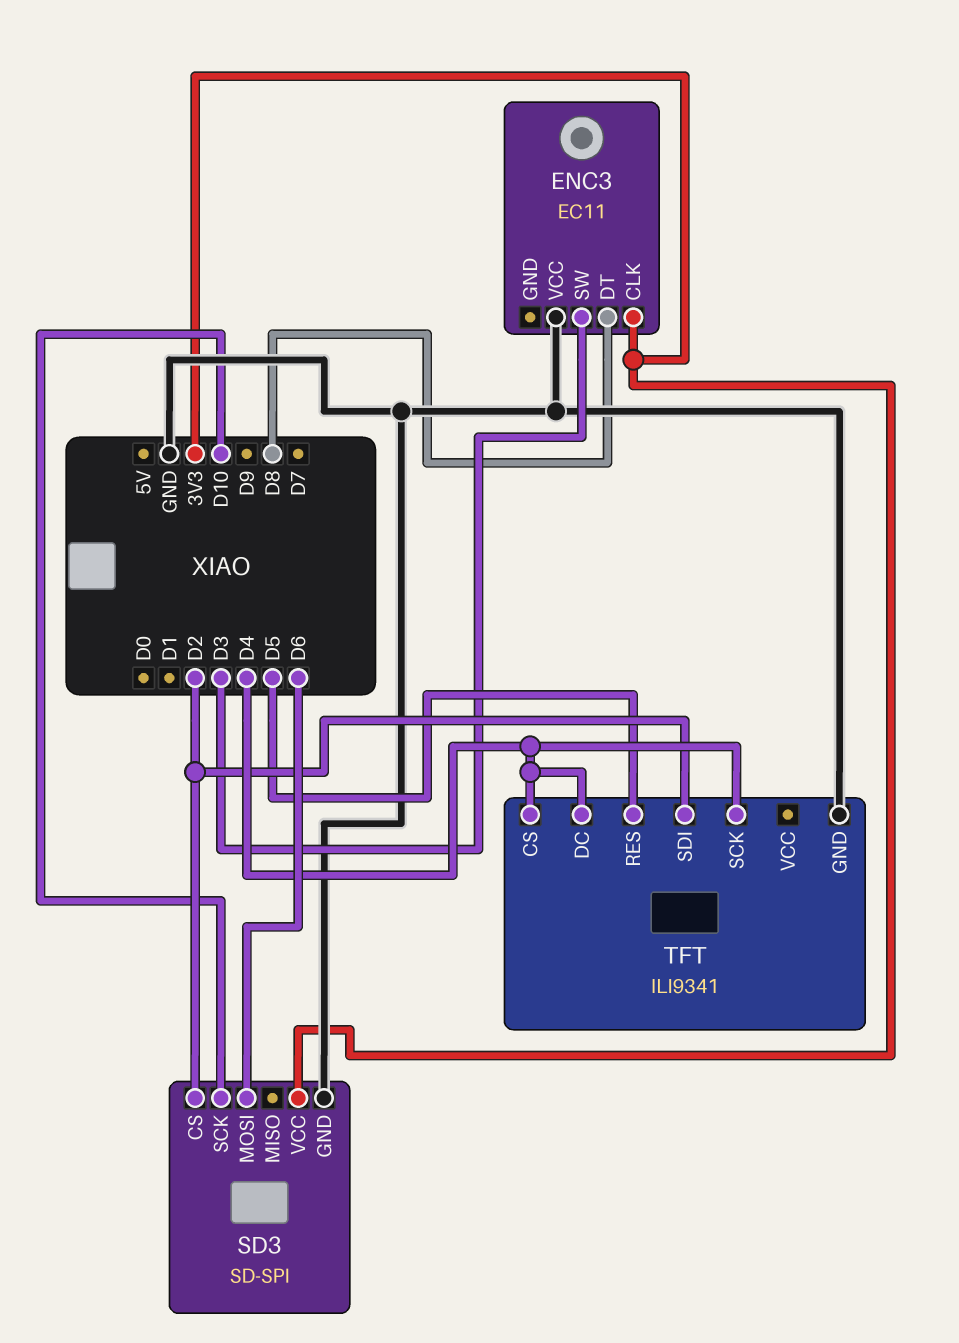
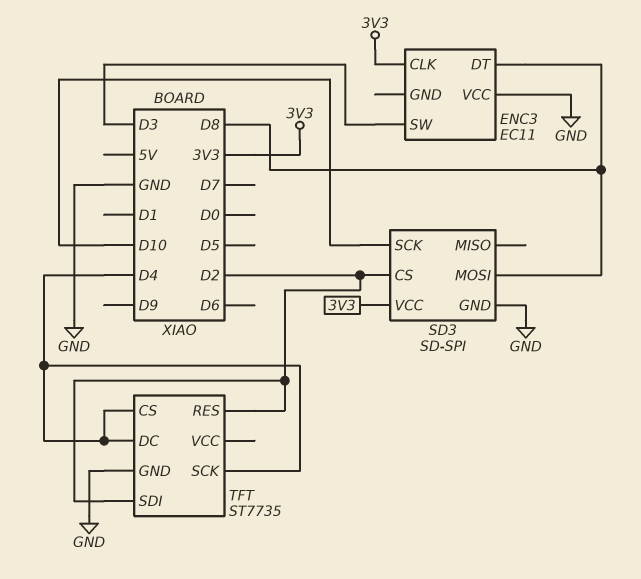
SD3 pin MOSI: D6 -> D8
TFT: ILI9341 -> ST7735
TFT pin RES: D5 -> D2

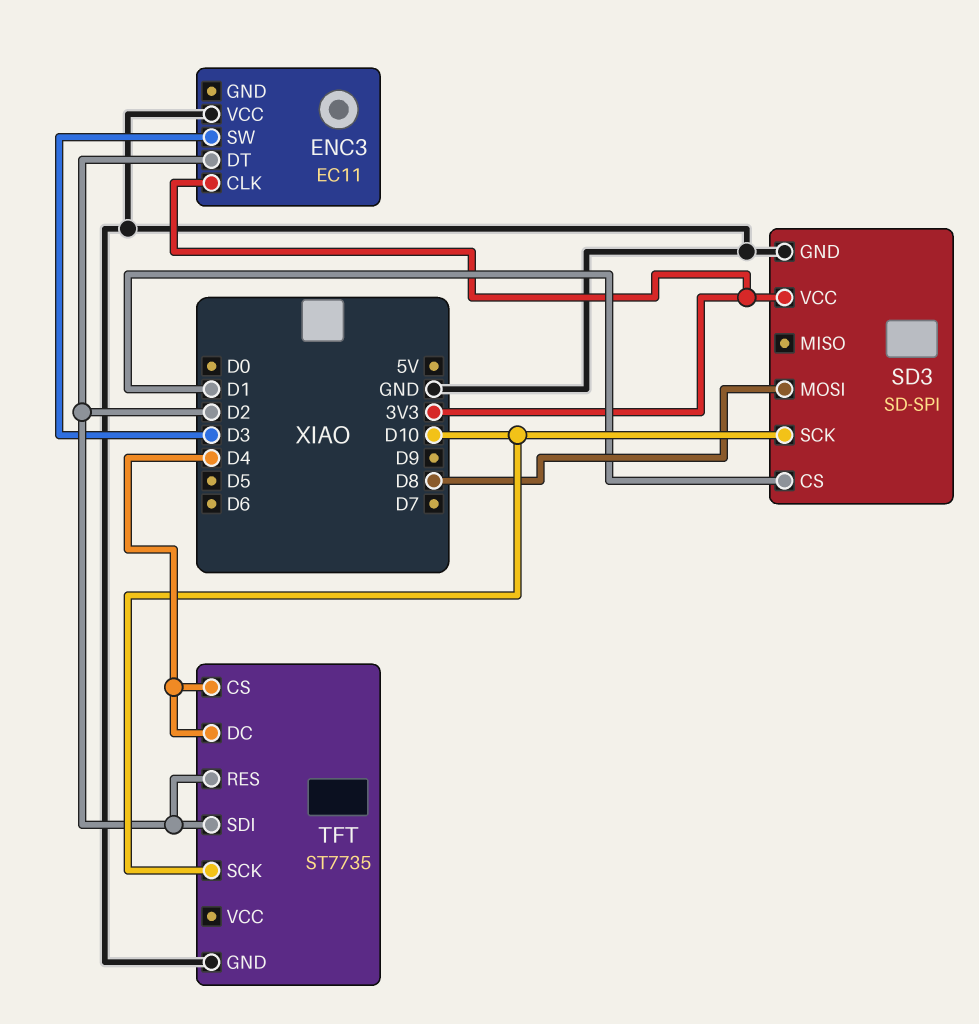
ENC3 pin DT: D8 -> D2
SD3 pin CS: D2 -> D1
TFT pin SCK: D4 -> D10

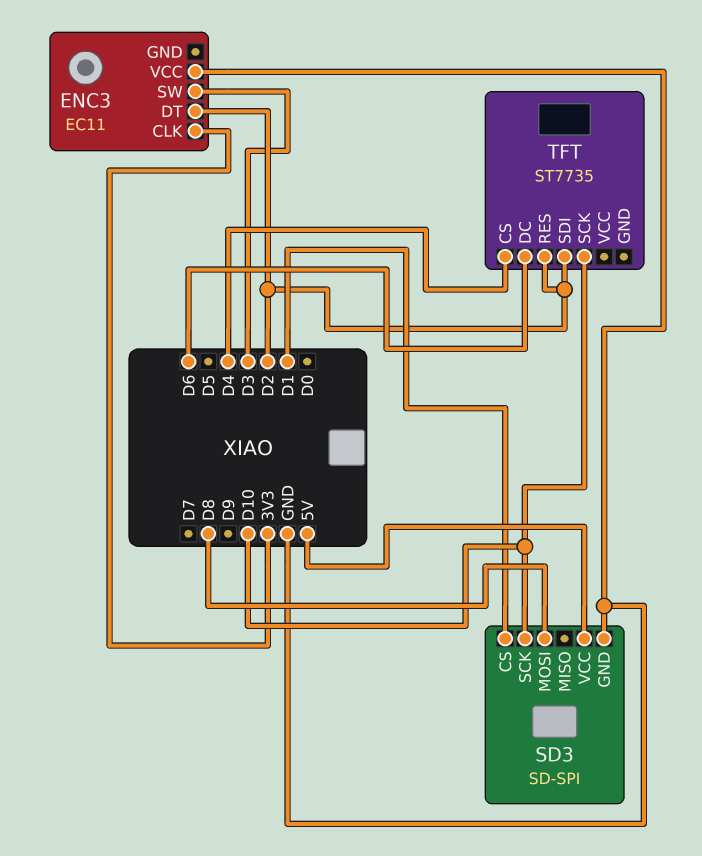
SD3 pin VCC: 3V3 -> 5V
TFT pin DC: D4 -> D6
TFT pin GND: GND -> none

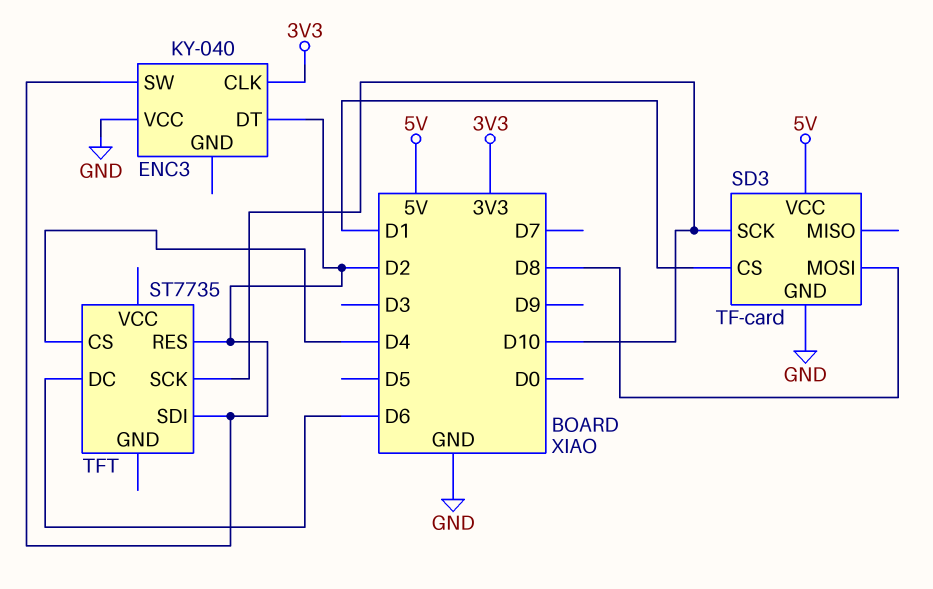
ENC3: EC11 -> KY-040
ENC3 pin SW: D3 -> D2
SD3: SD-SPI -> TF-card

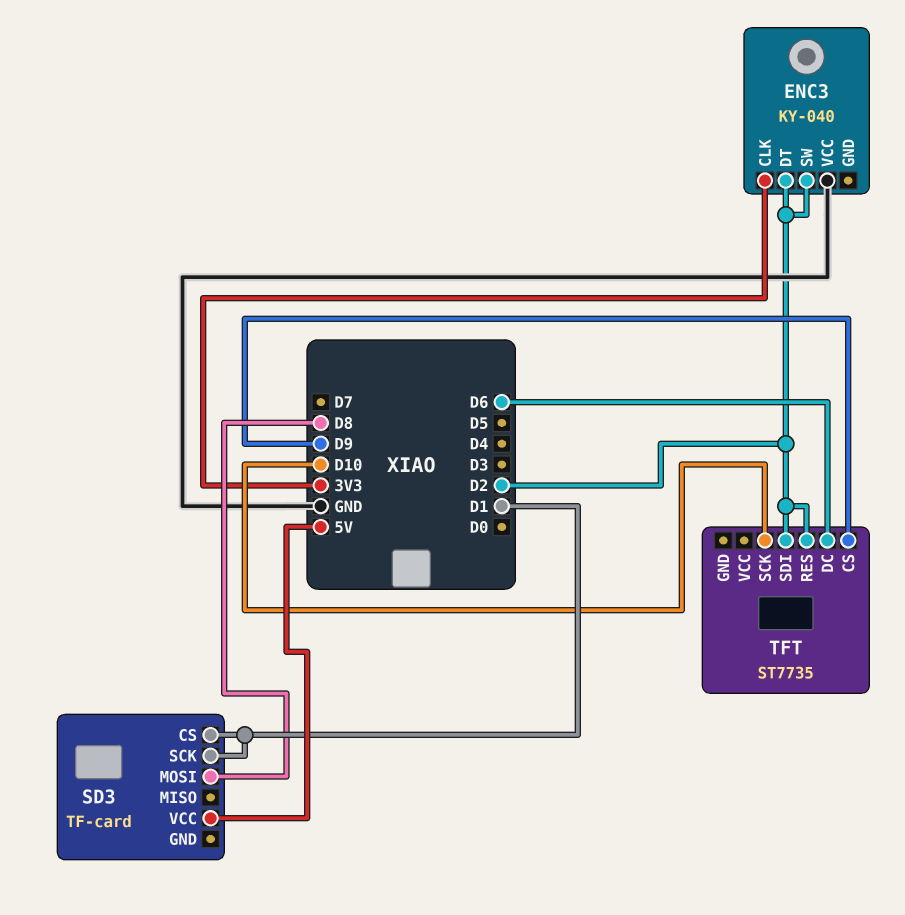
SD3 pin GND: GND -> none
SD3 pin SCK: D10 -> D1
TFT pin CS: D4 -> D9

